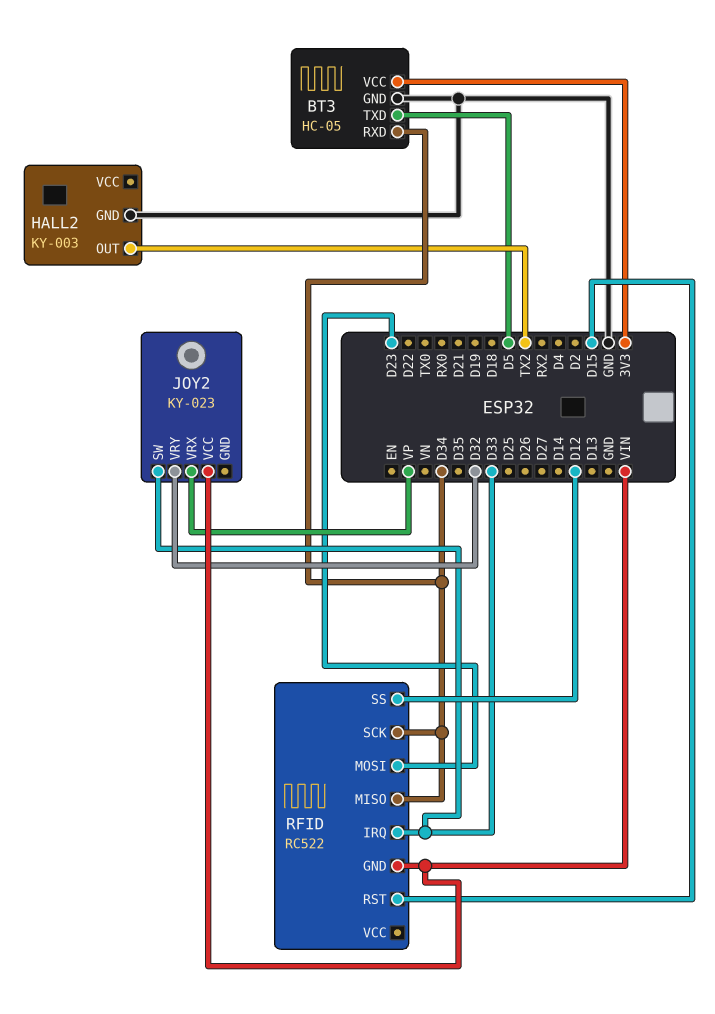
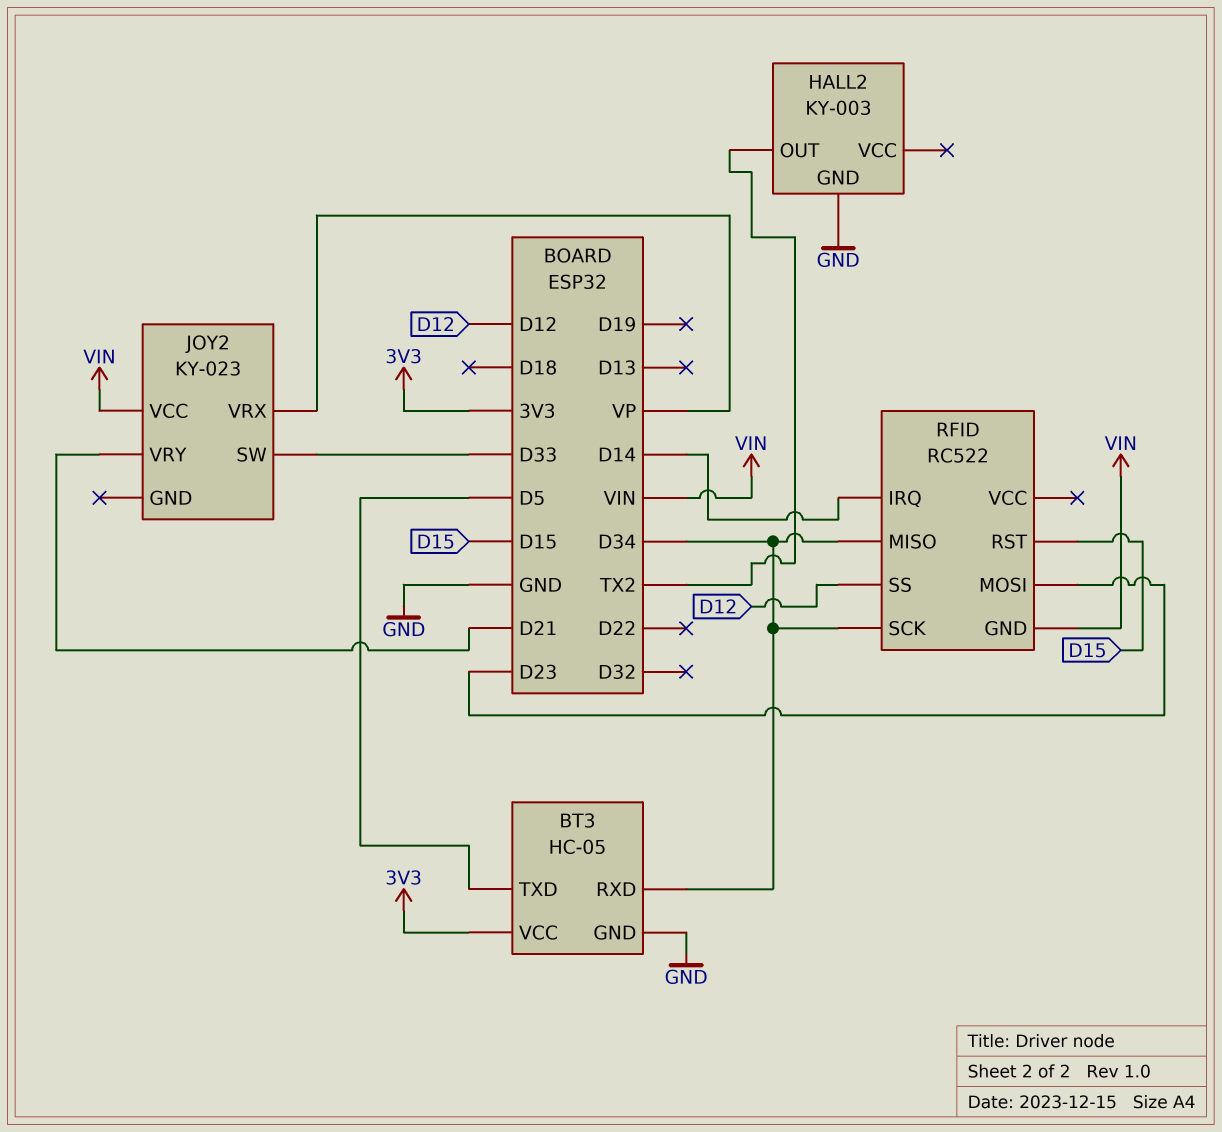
JOY2 pin VRY: D32 -> D21
RFID pin IRQ: D33 -> D14

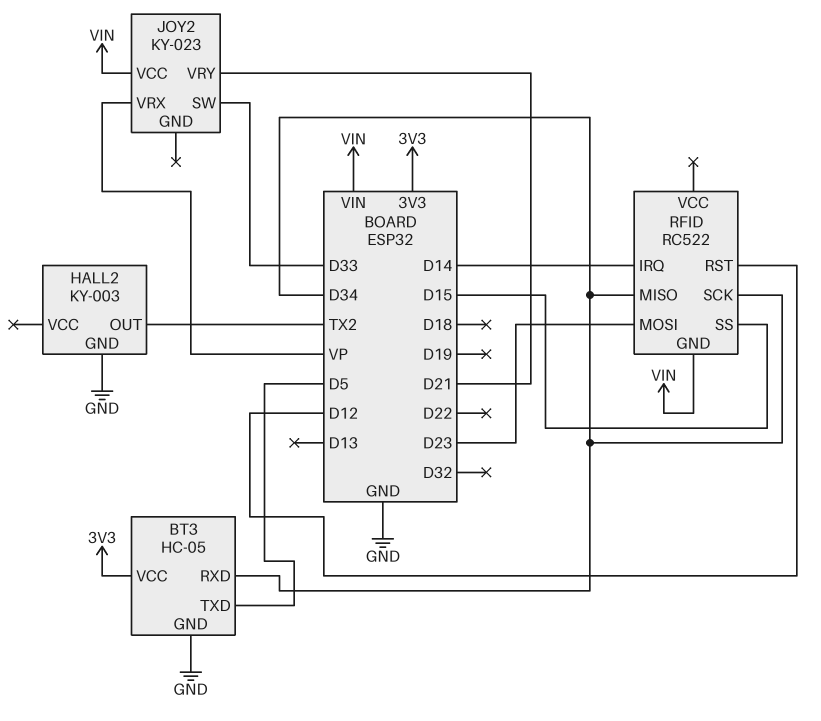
RFID pin RST: D15 -> D12
RFID pin SS: D12 -> D15

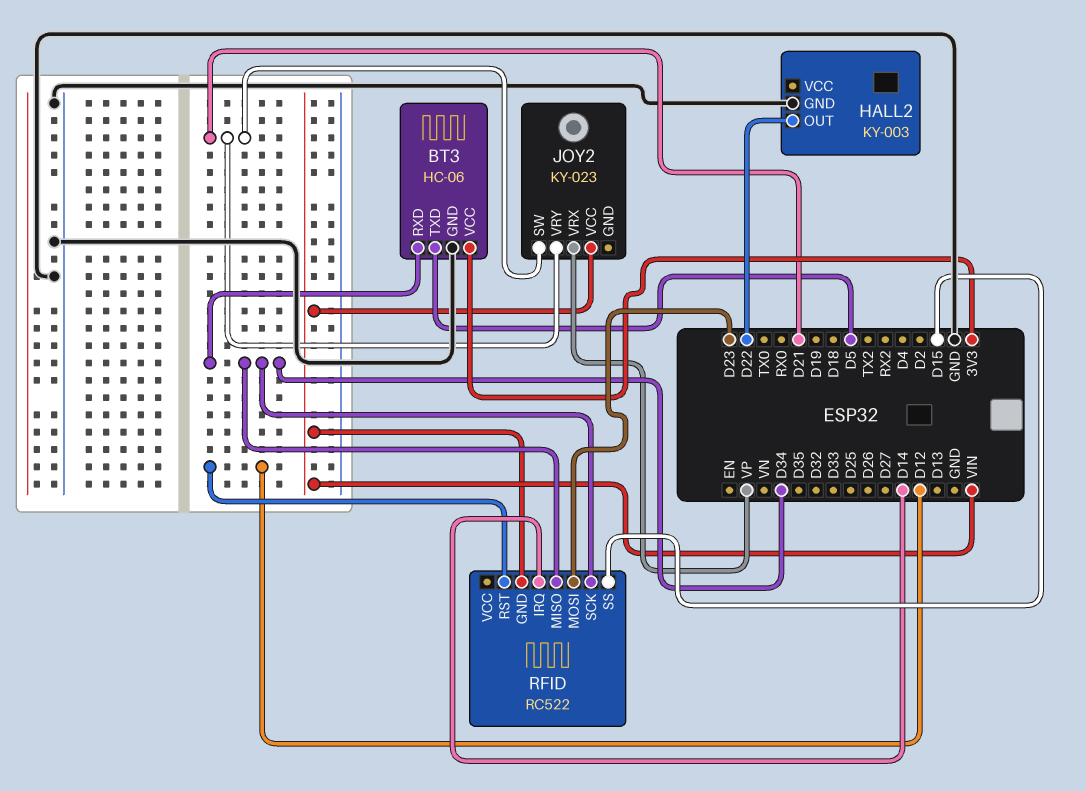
BT3: HC-05 -> HC-06
HALL2 pin OUT: TX2 -> D22
JOY2 pin SW: D33 -> D21

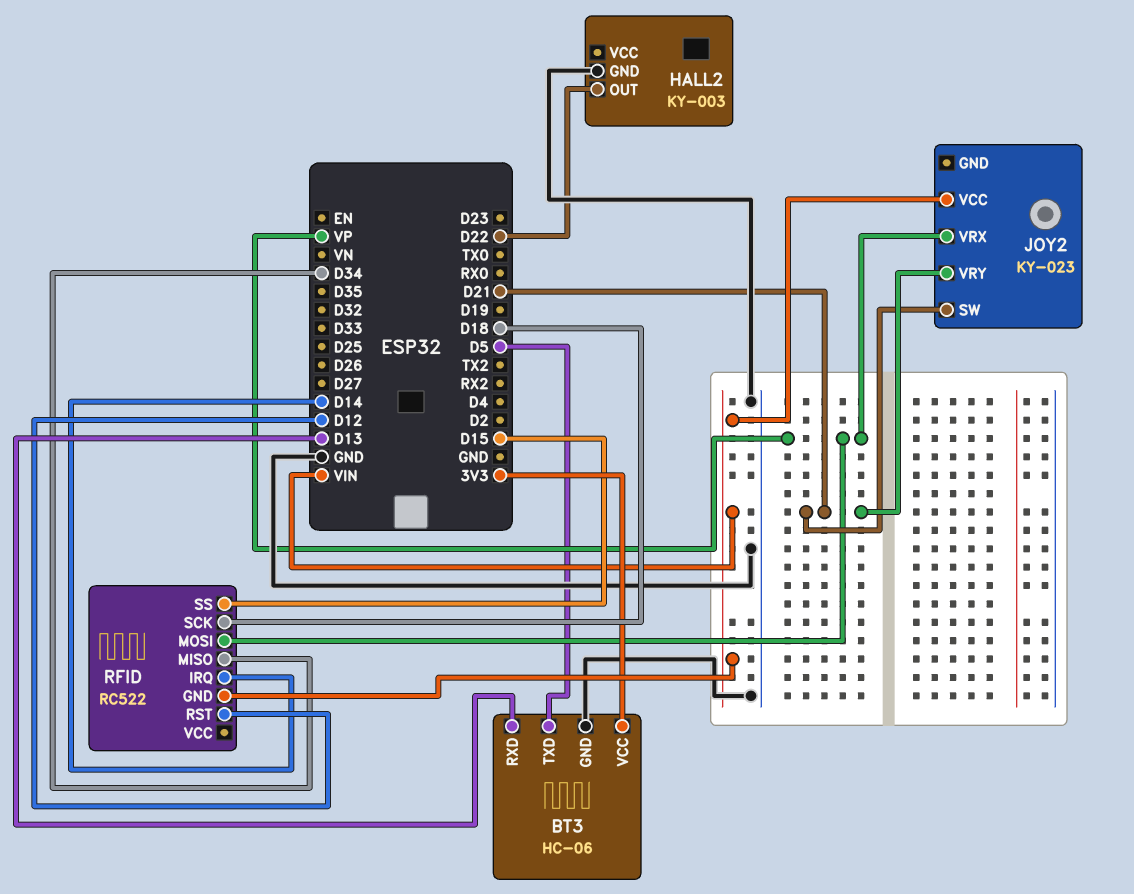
BT3 pin RXD: D34 -> D13
RFID pin MOSI: D23 -> VP
RFID pin SCK: D34 -> D18

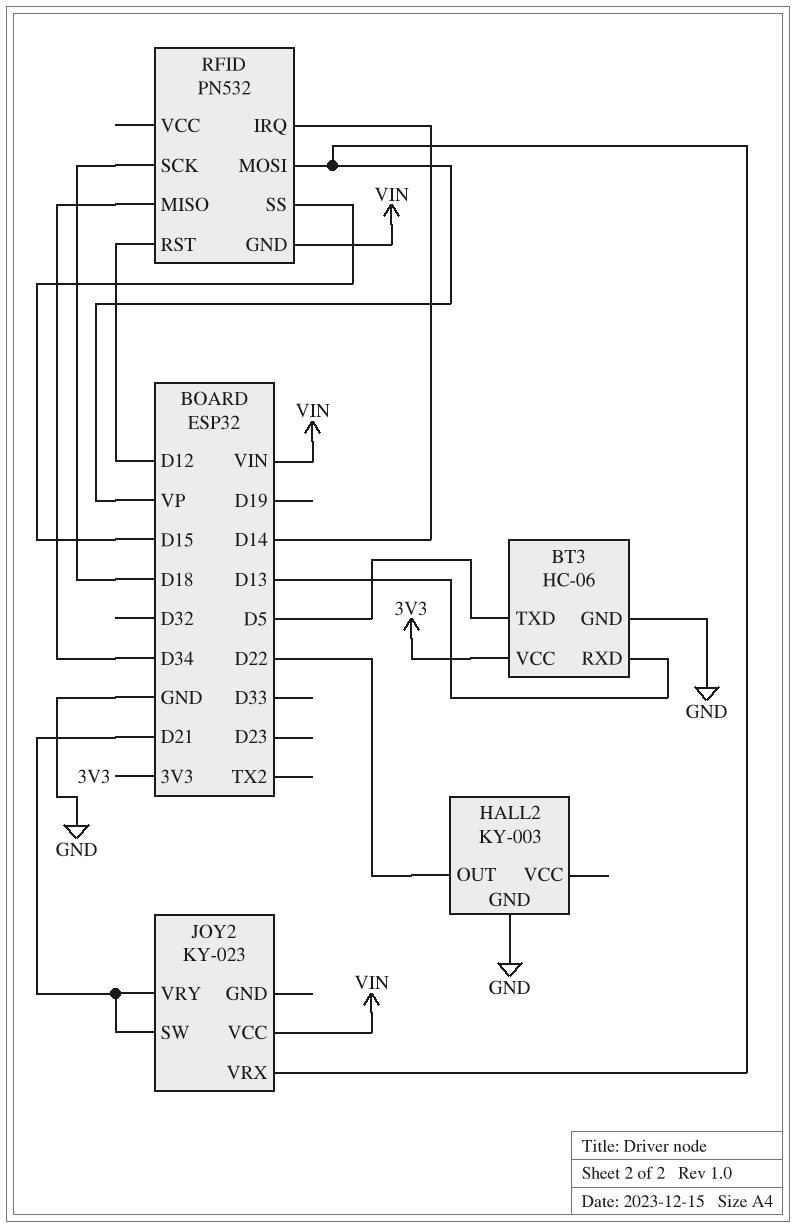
RFID: RC522 -> PN532

